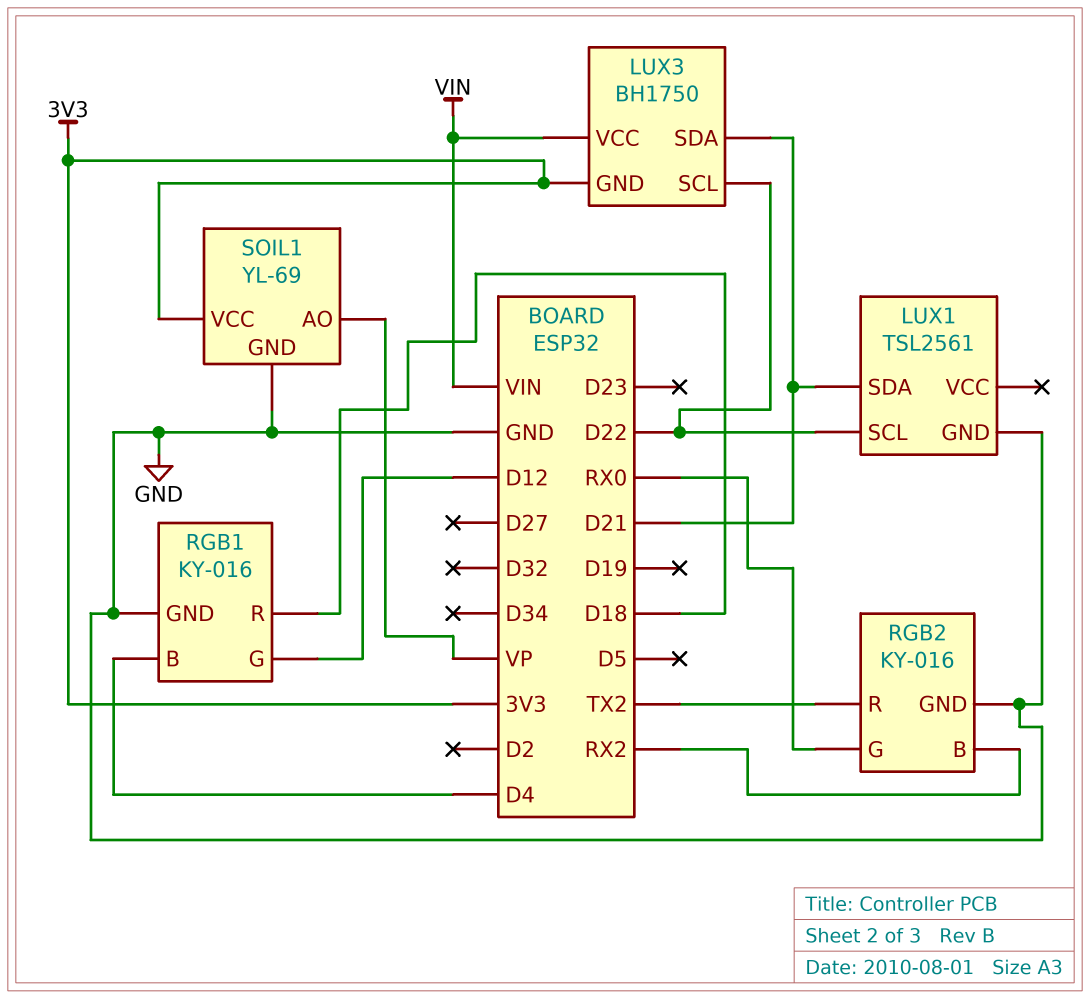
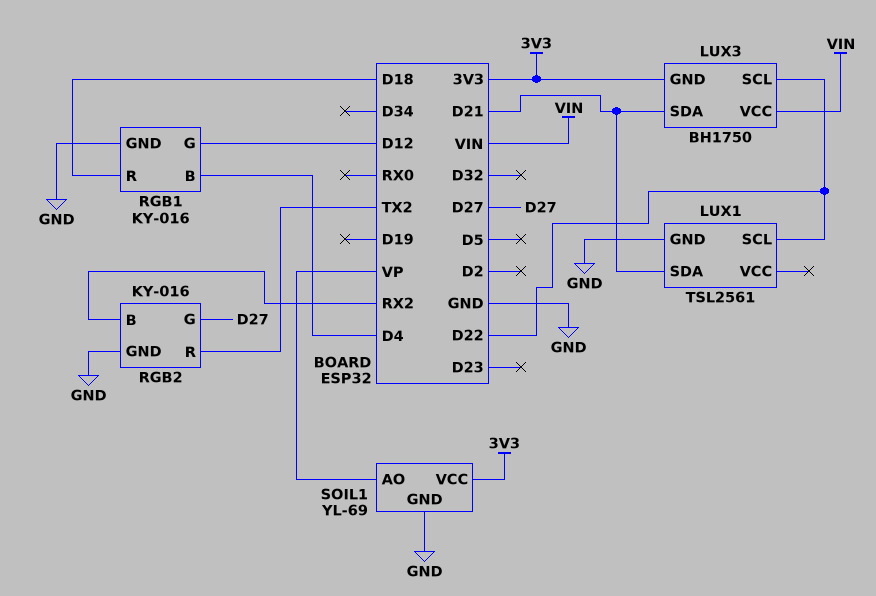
RGB2 pin G: RX0 -> D27

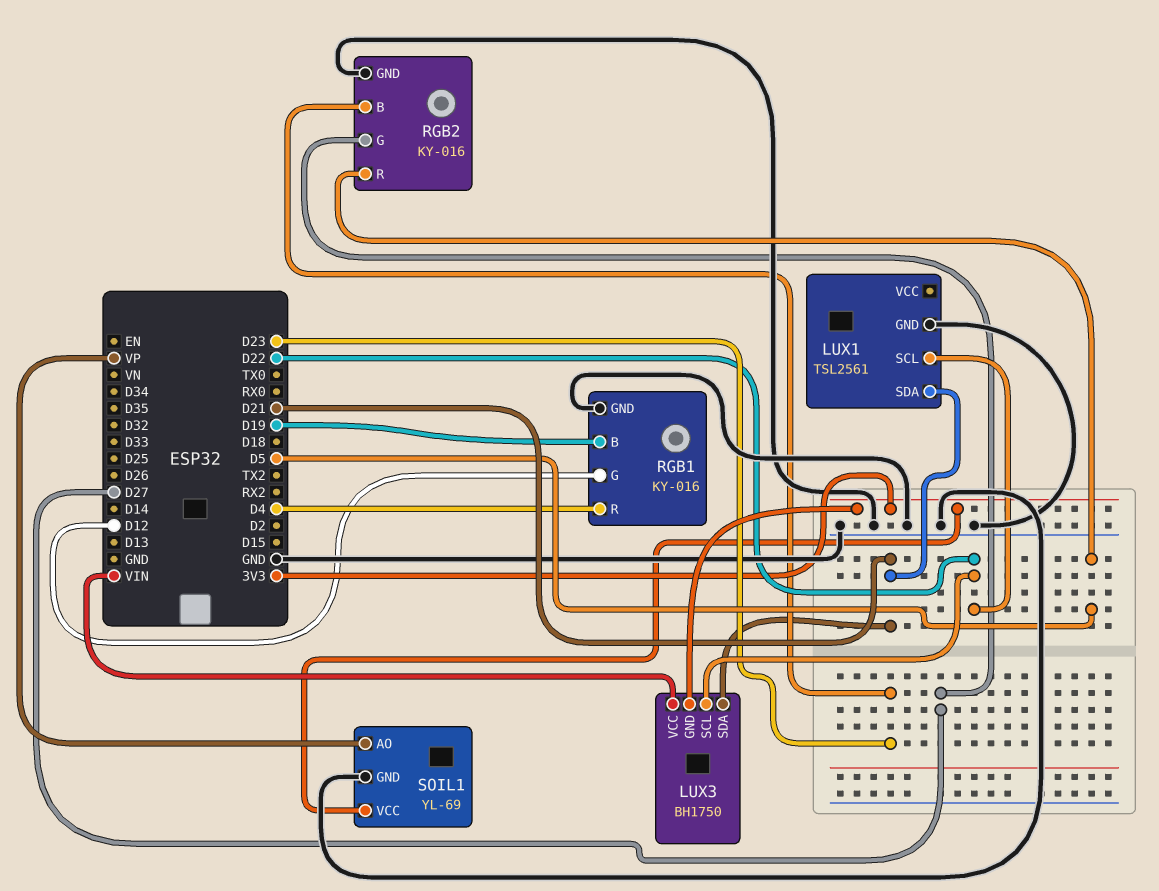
RGB1 pin B: D4 -> D19
RGB1 pin R: D18 -> D4
RGB2 pin B: RX2 -> D23
RGB2 pin R: TX2 -> D5

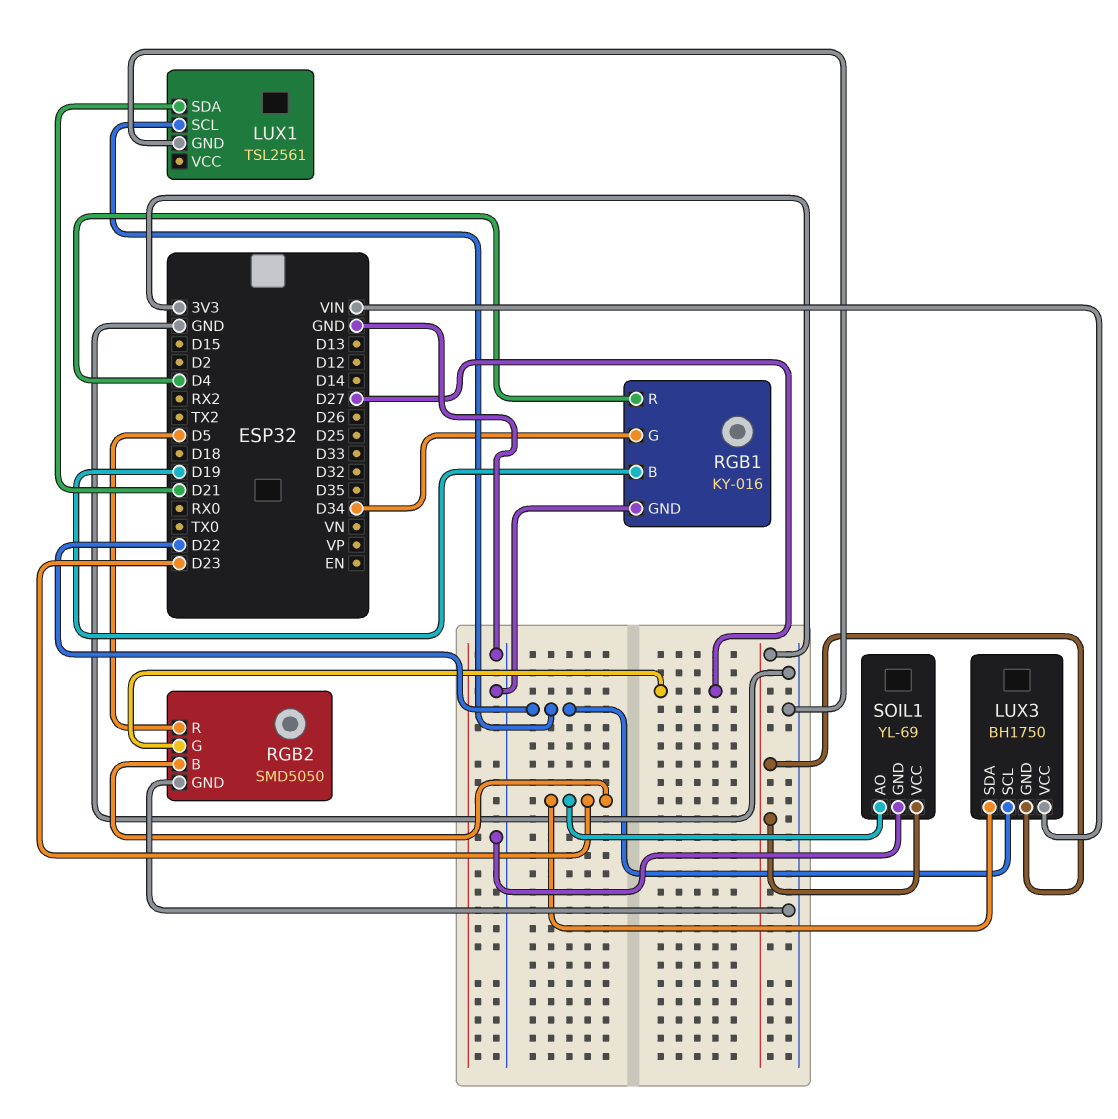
LUX3 pin SDA: D21 -> D23
RGB1 pin G: D12 -> D34
RGB2: KY-016 -> SMD5050
SOIL1 pin AO: VP -> D23

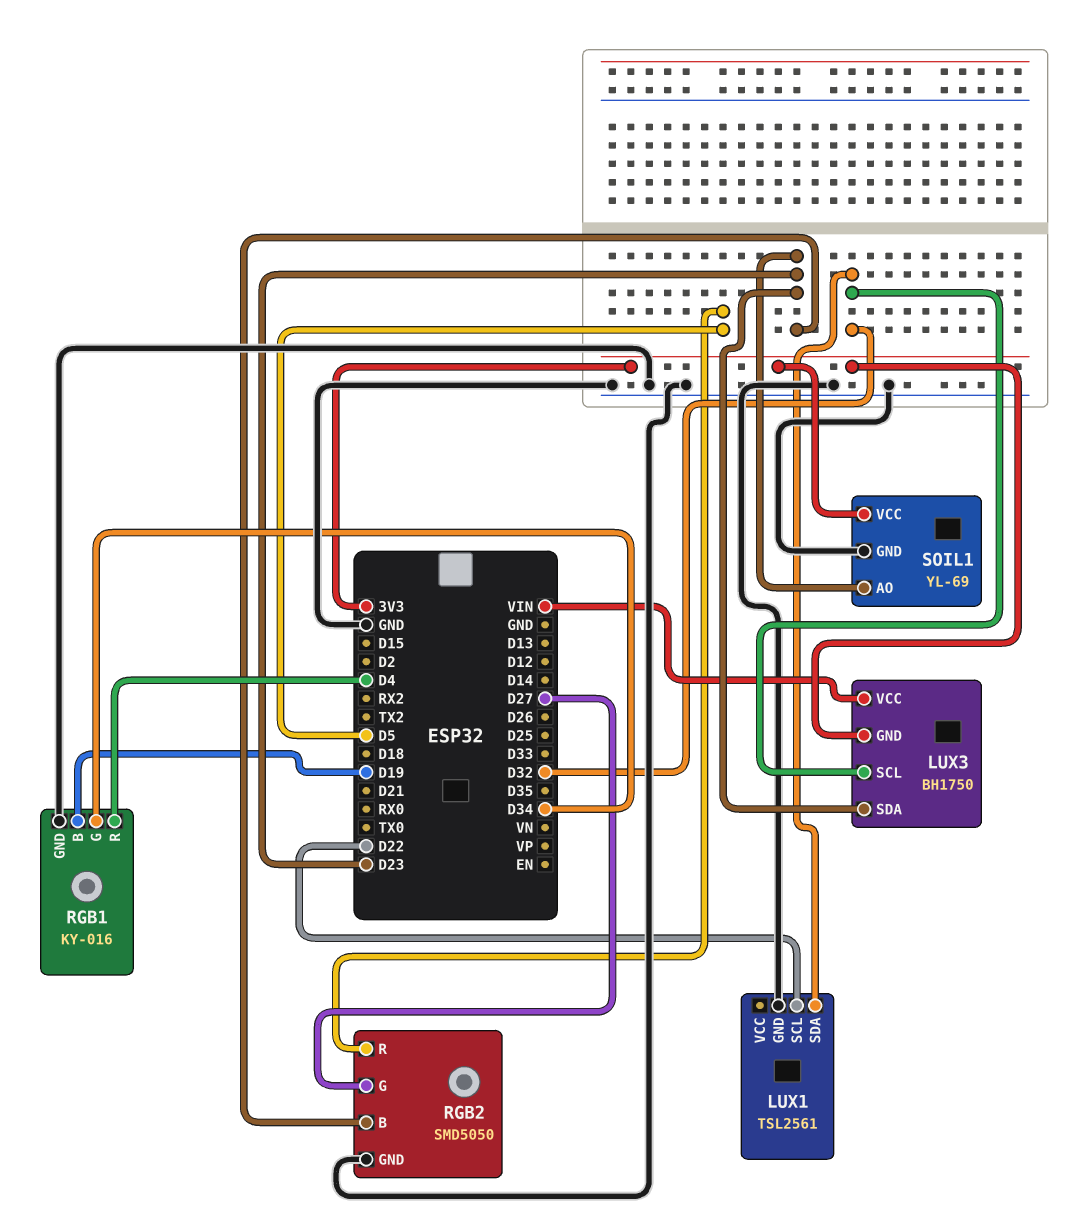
LUX1 pin SDA: D21 -> D32
LUX3 pin SCL: D22 -> D32

